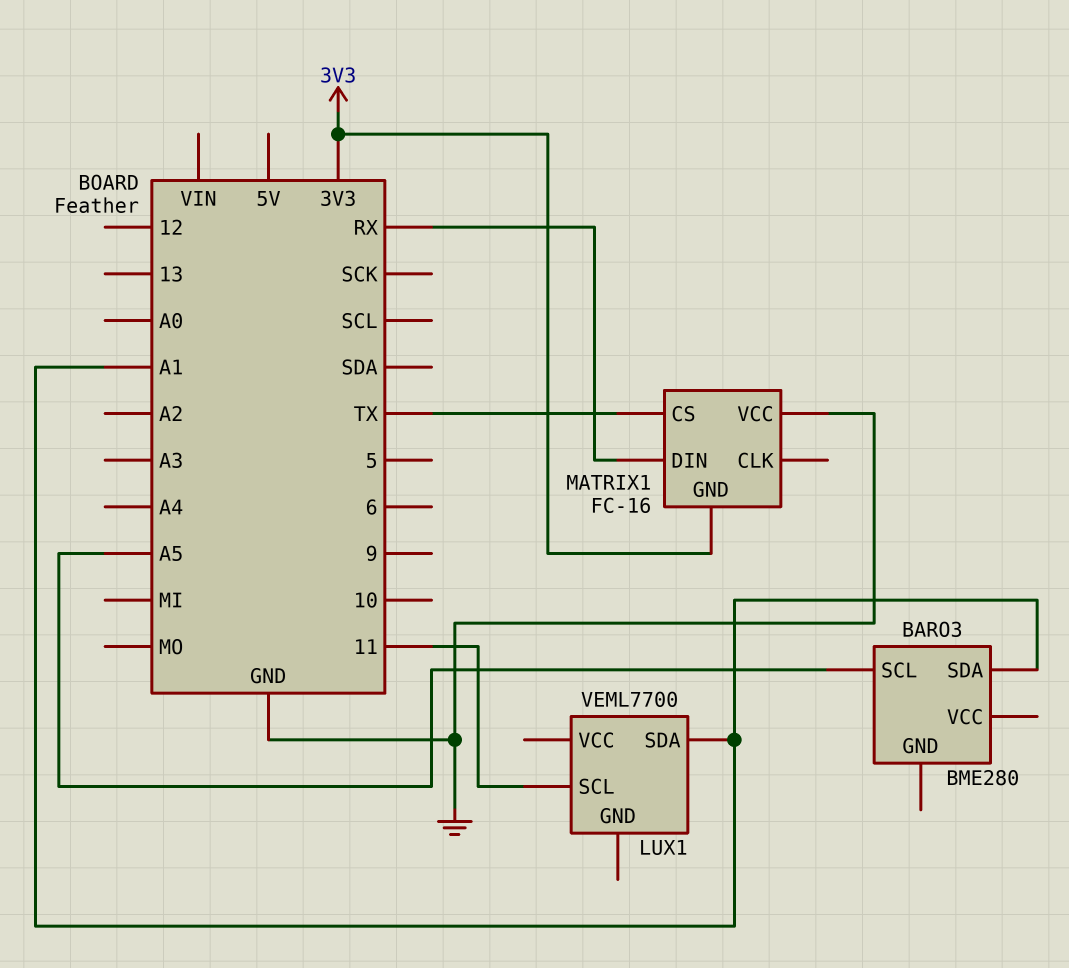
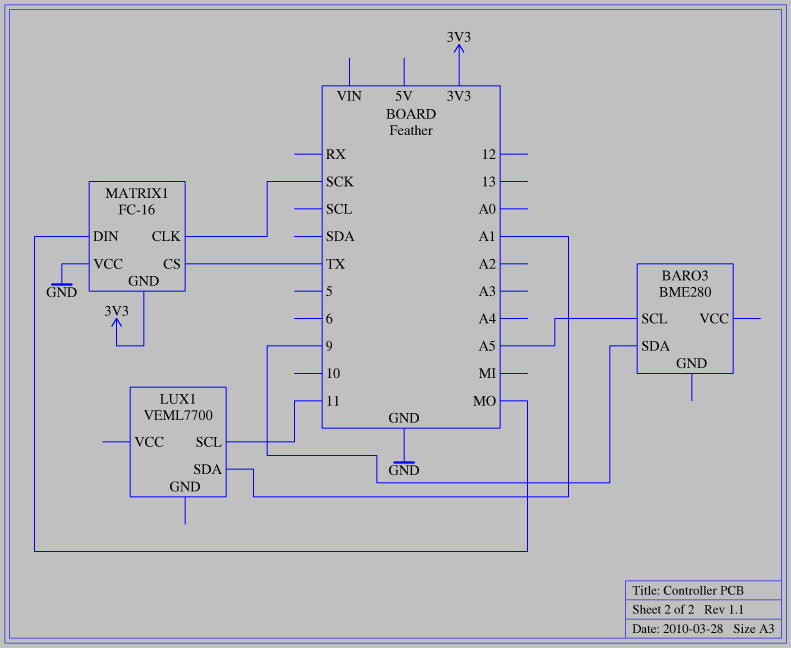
BARO3 pin SDA: A1 -> 9
MATRIX1 pin CLK: none -> SCK
MATRIX1 pin DIN: RX -> MO

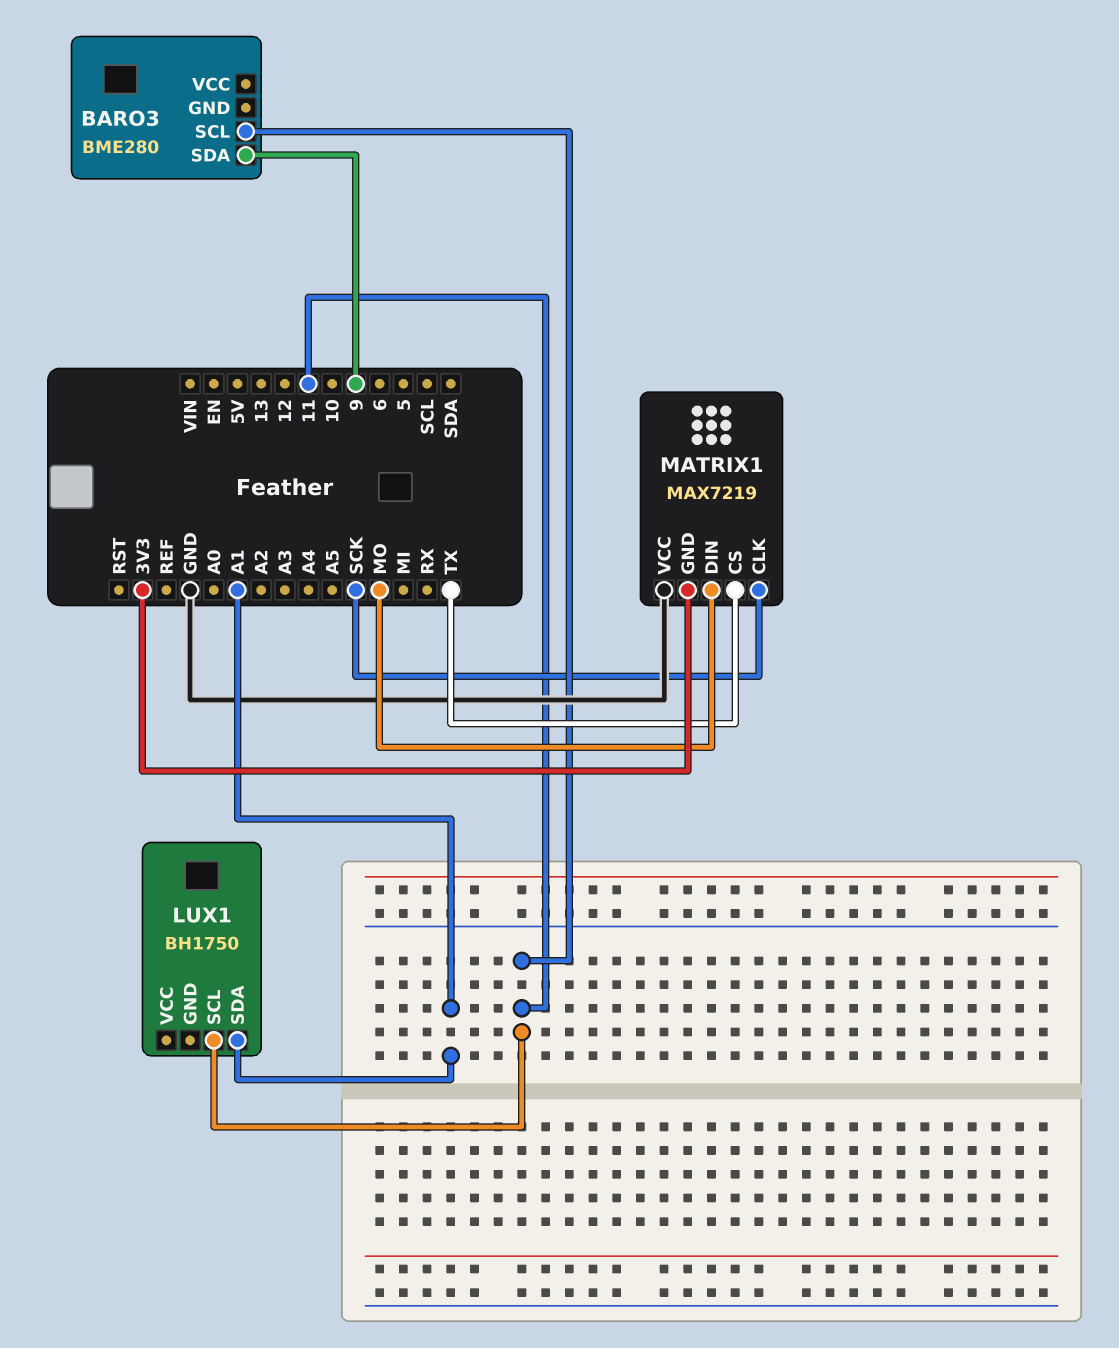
BARO3 pin SCL: A5 -> 11
LUX1: VEML7700 -> BH1750
MATRIX1: FC-16 -> MAX7219

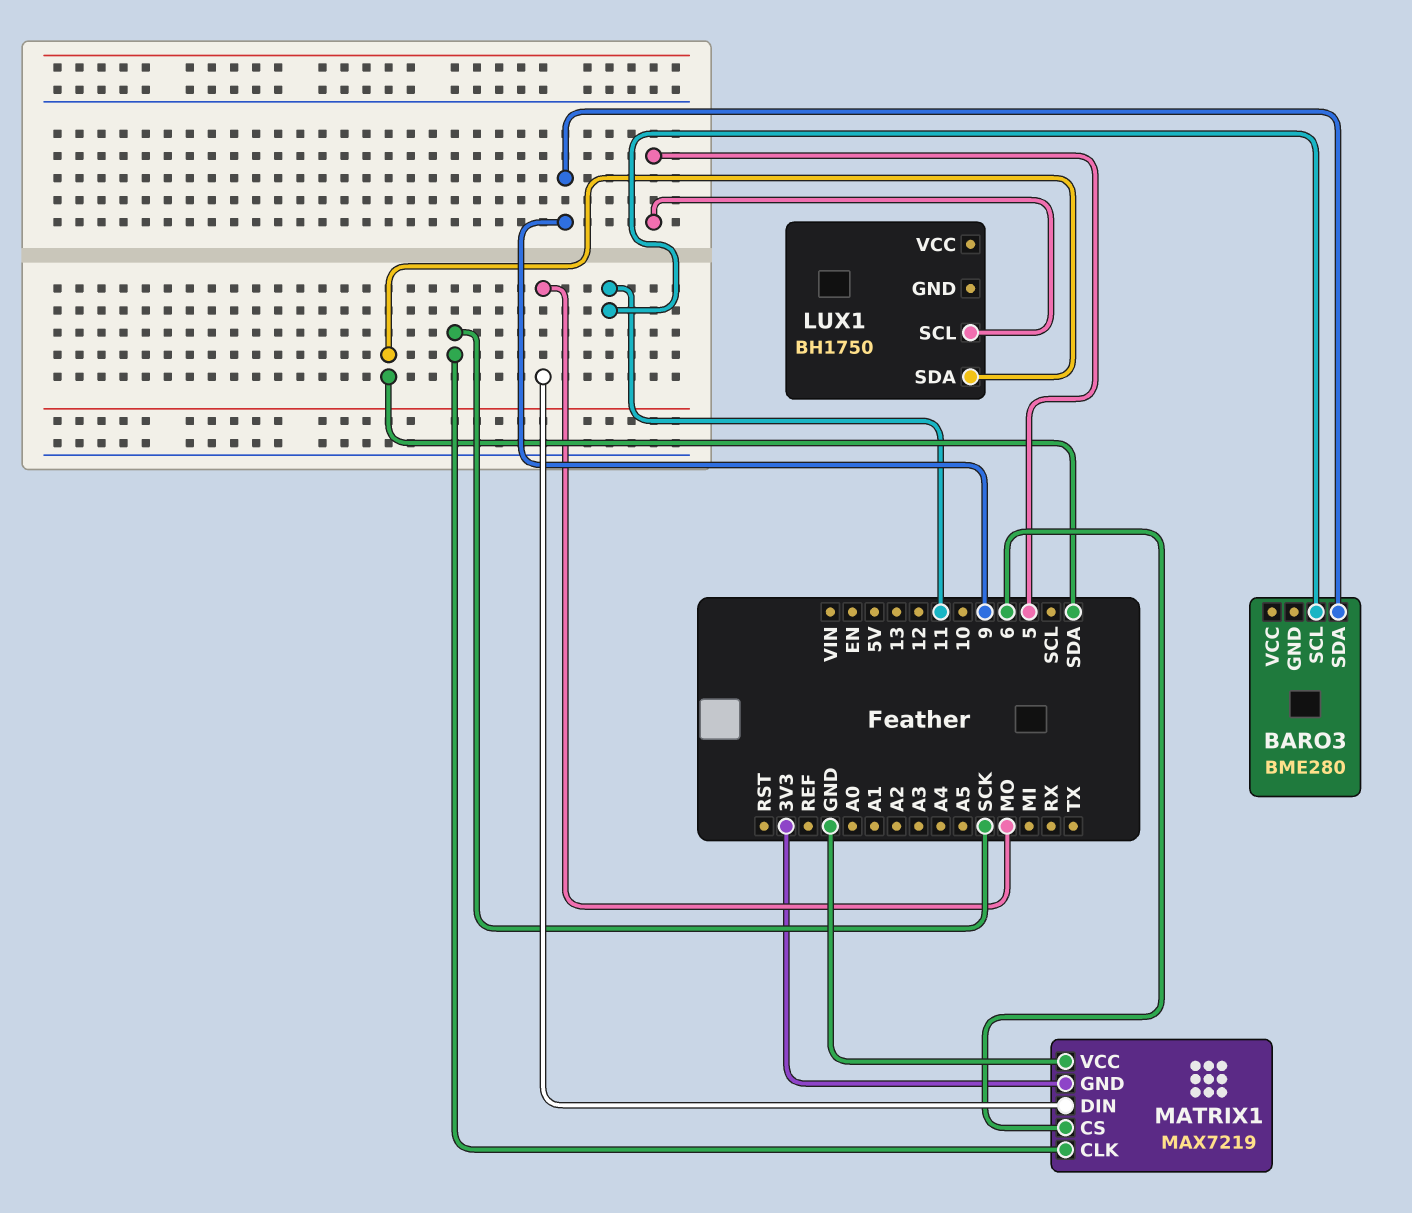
LUX1 pin SCL: 11 -> 5
LUX1 pin SDA: A1 -> SDA
MATRIX1 pin CS: TX -> 6

